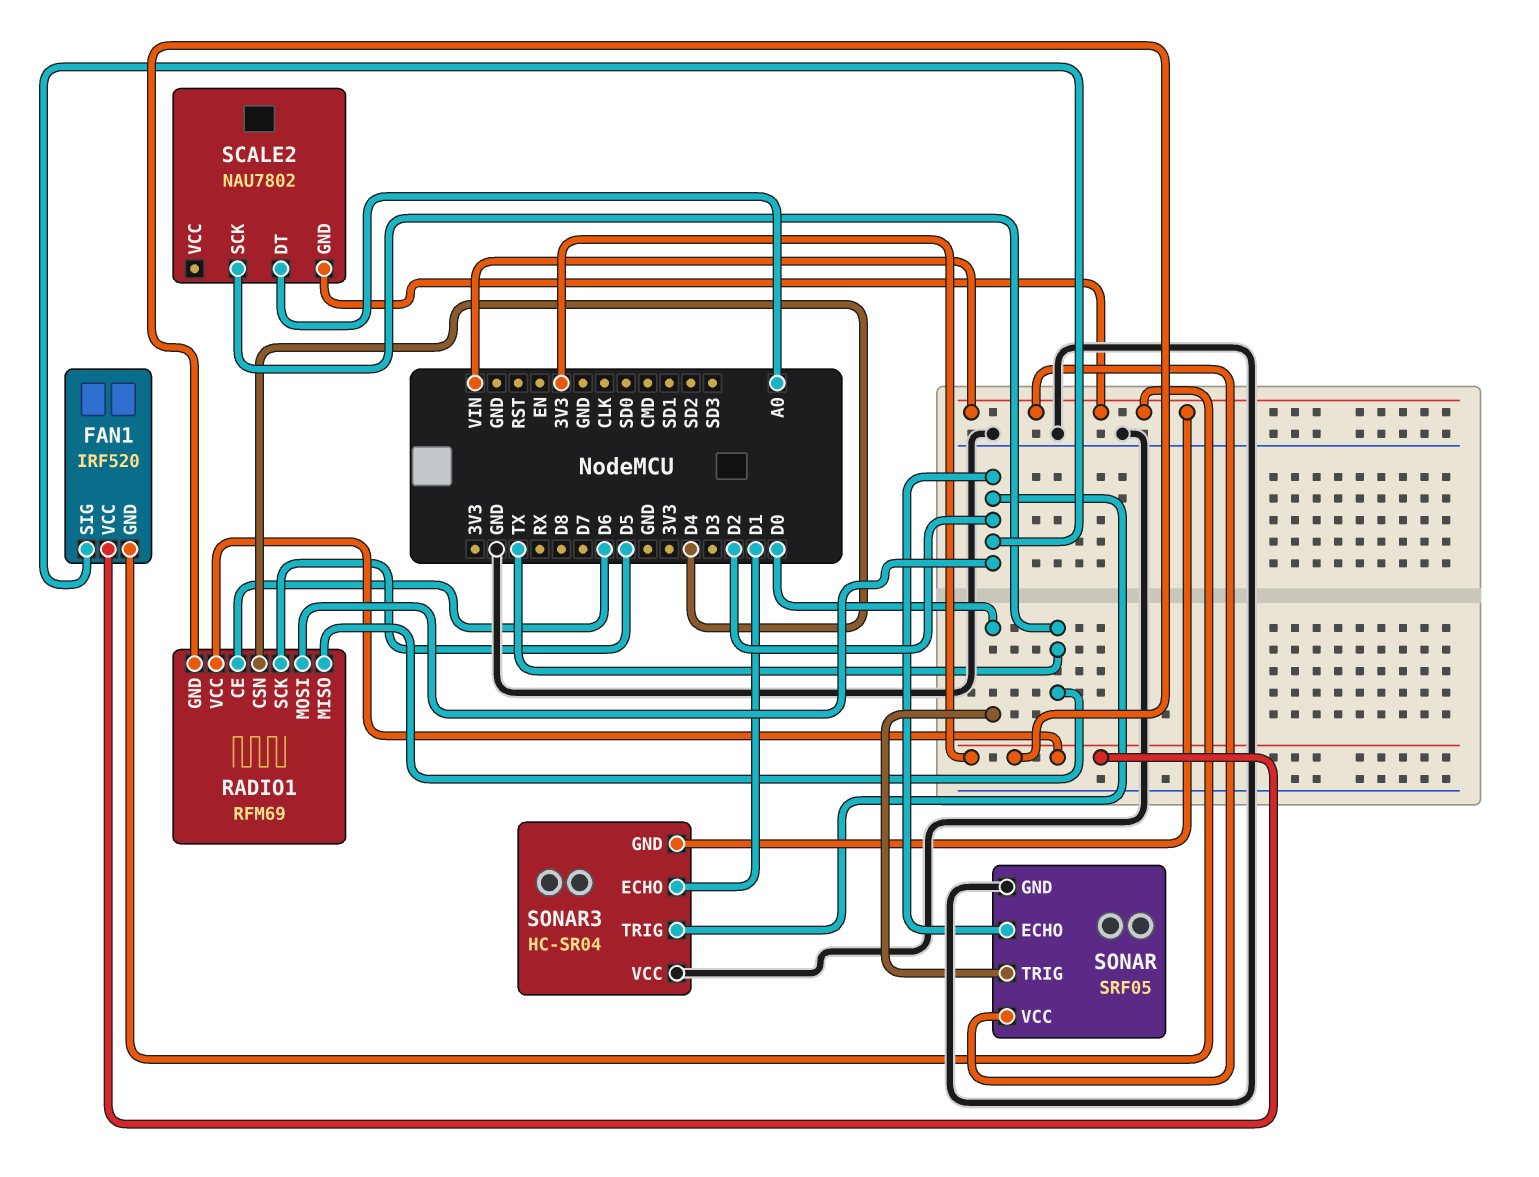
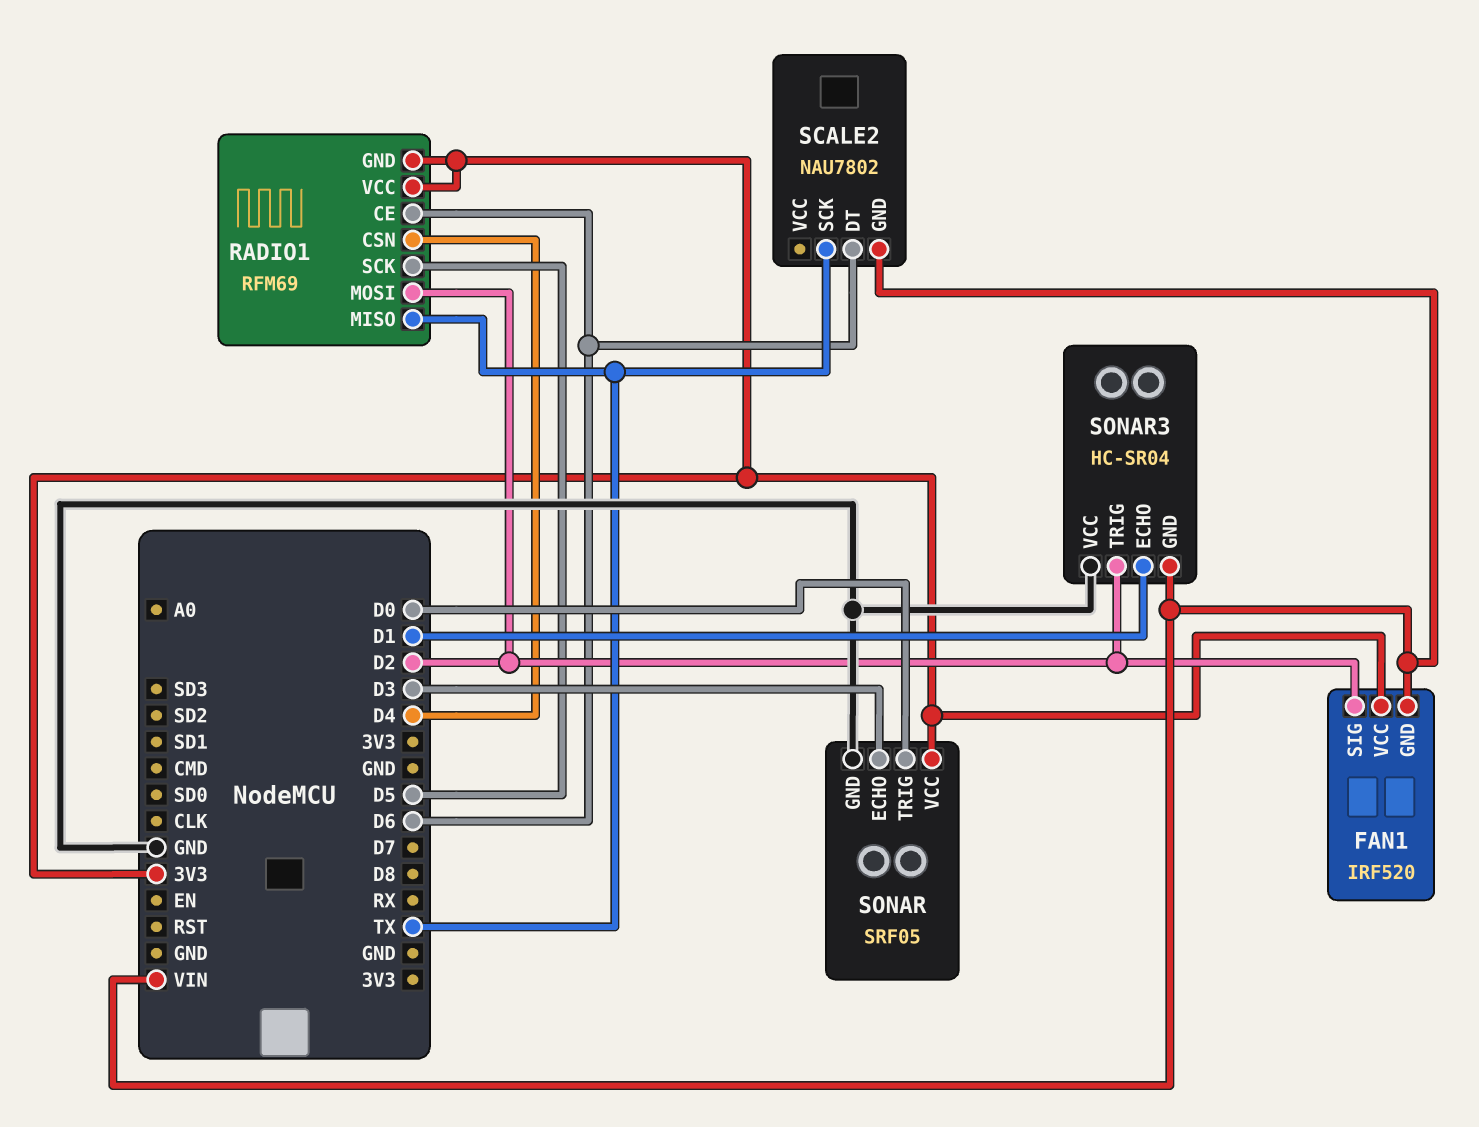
SCALE2 pin DT: A0 -> D6
SONAR pin ECHO: D2 -> D3
SONAR pin VCC: VIN -> 3V3

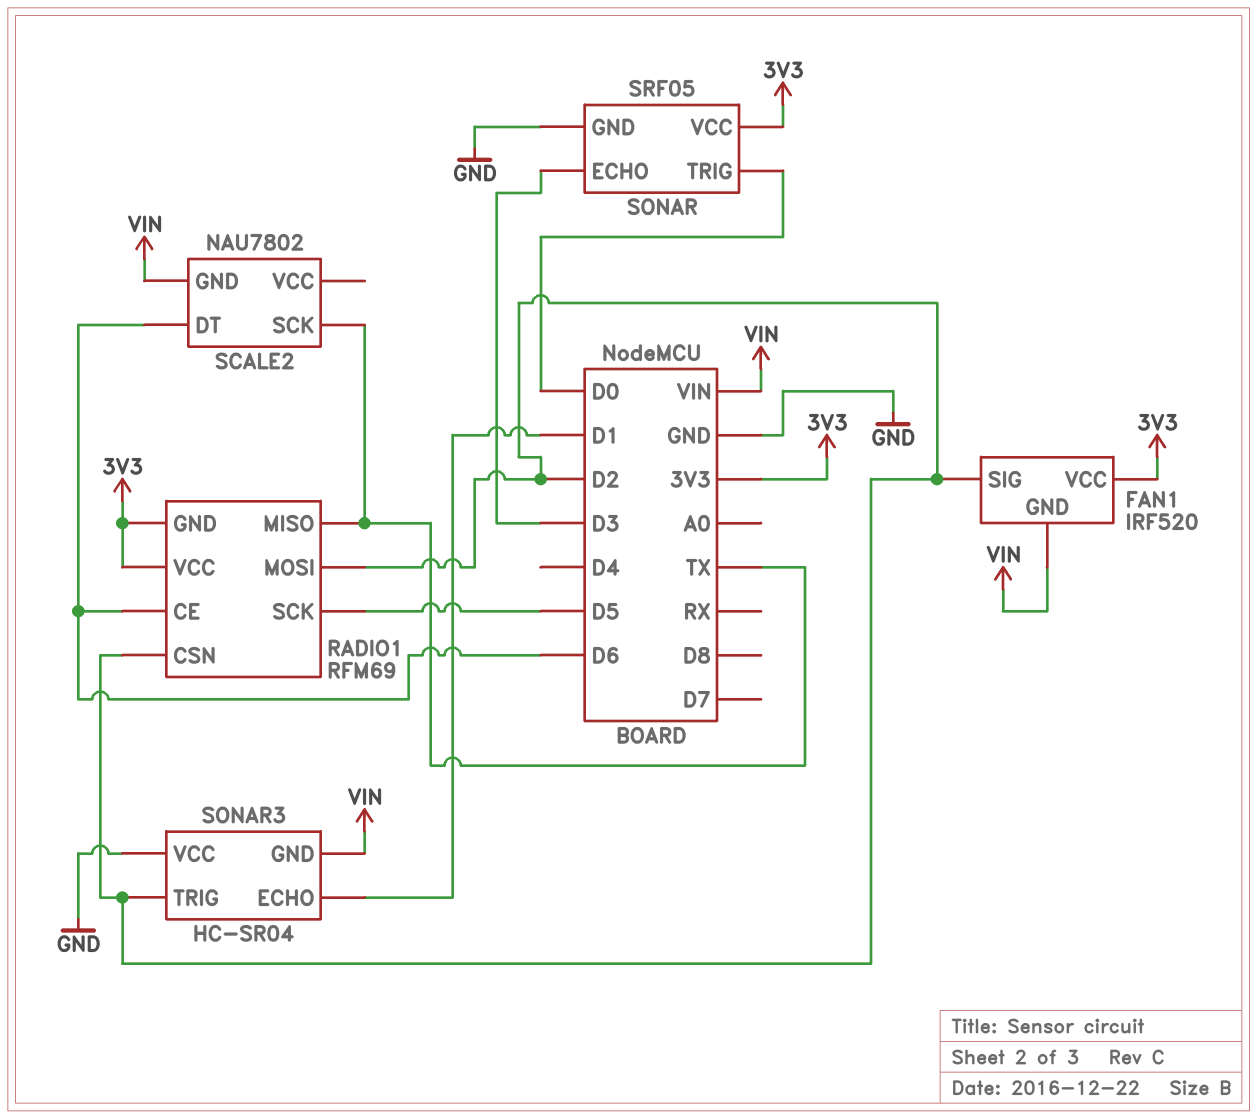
RADIO1 pin CSN: D4 -> D2

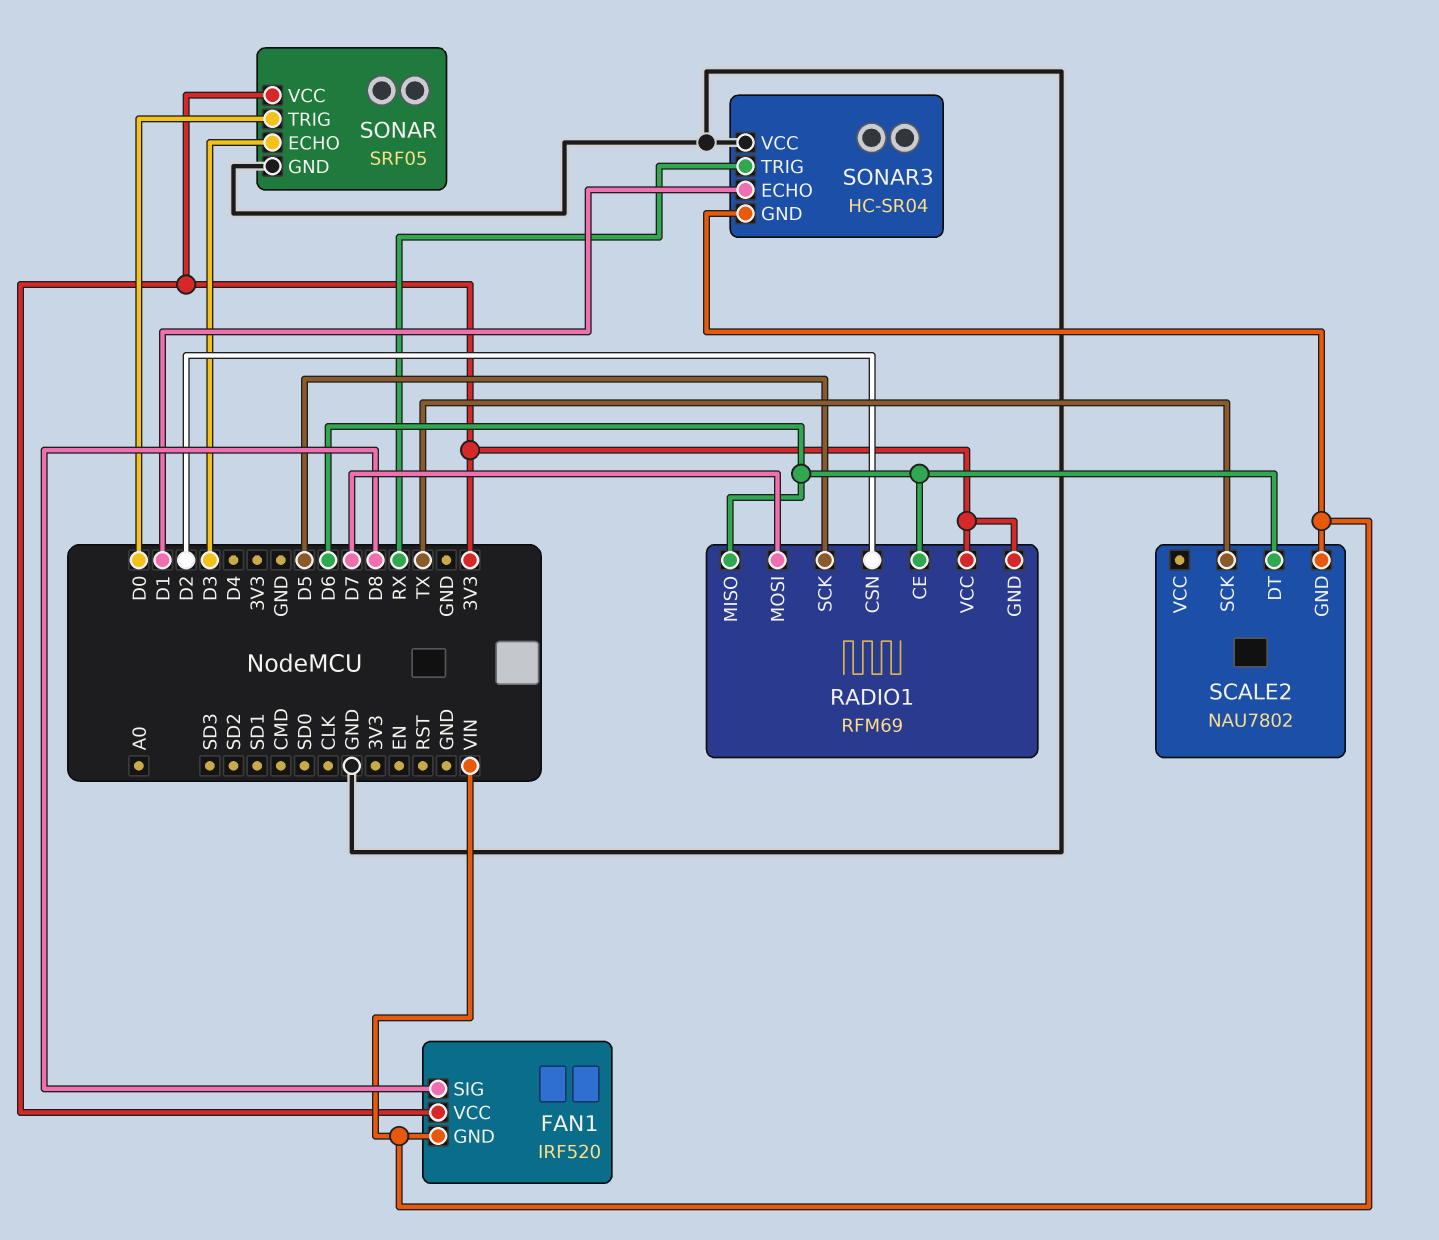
FAN1 pin SIG: D2 -> D8
RADIO1 pin MISO: TX -> D6
RADIO1 pin MOSI: D2 -> D7
SONAR3 pin TRIG: D2 -> RX

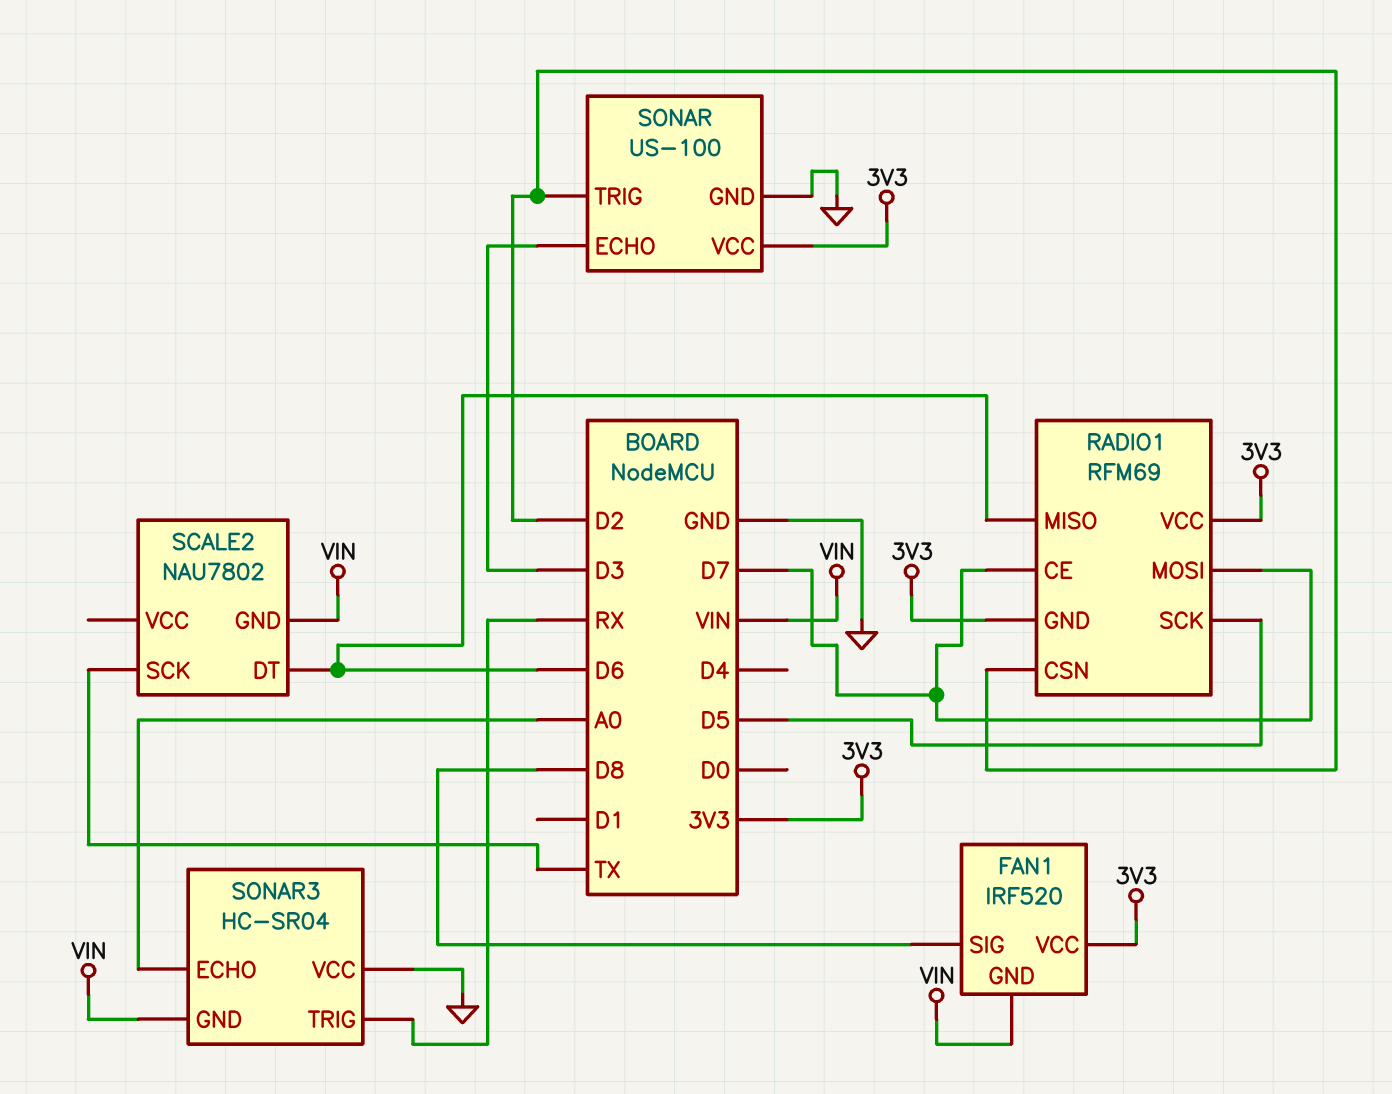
RADIO1 pin CE: D6 -> D7
SONAR: SRF05 -> US-100
SONAR pin TRIG: D0 -> D2
SONAR3 pin ECHO: D1 -> A0

